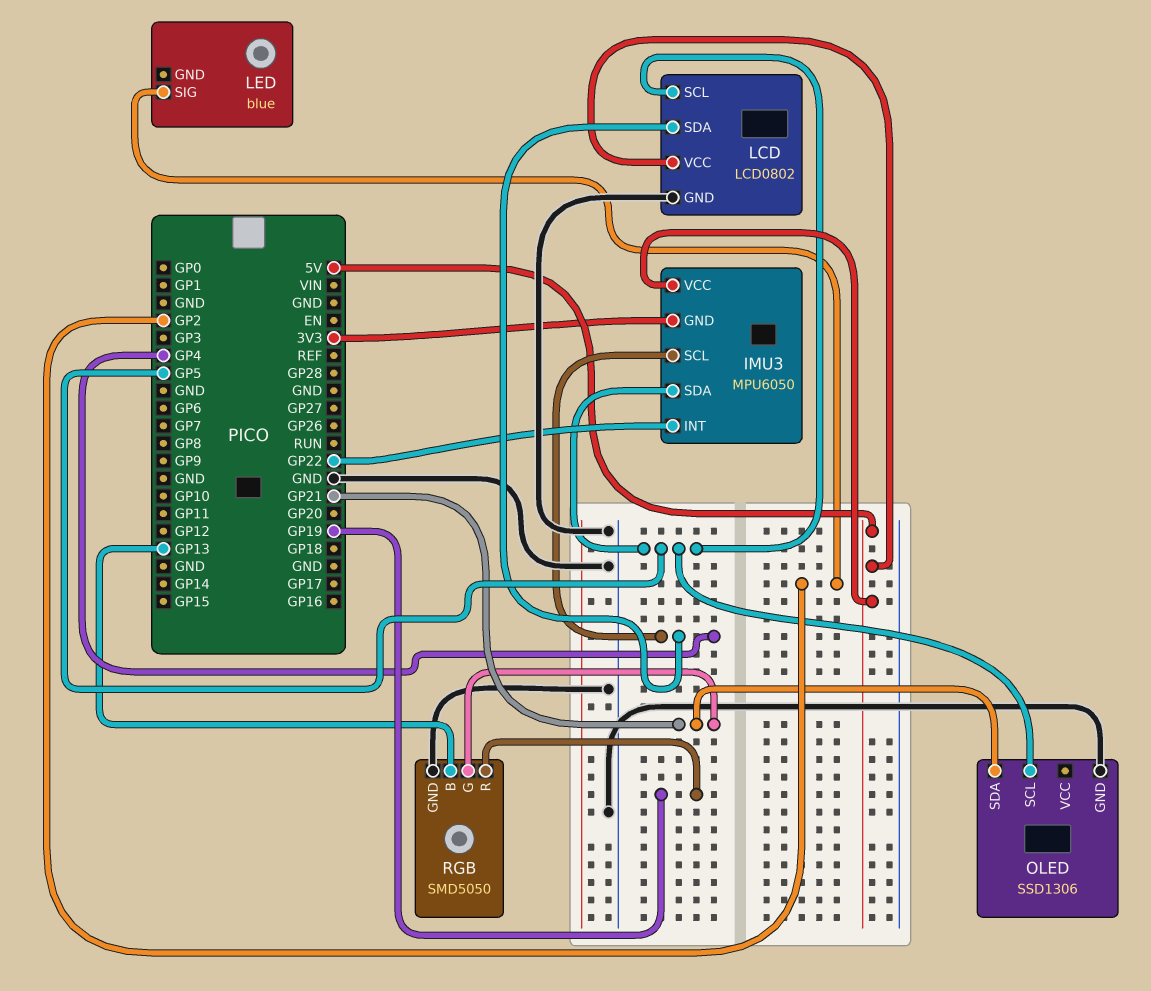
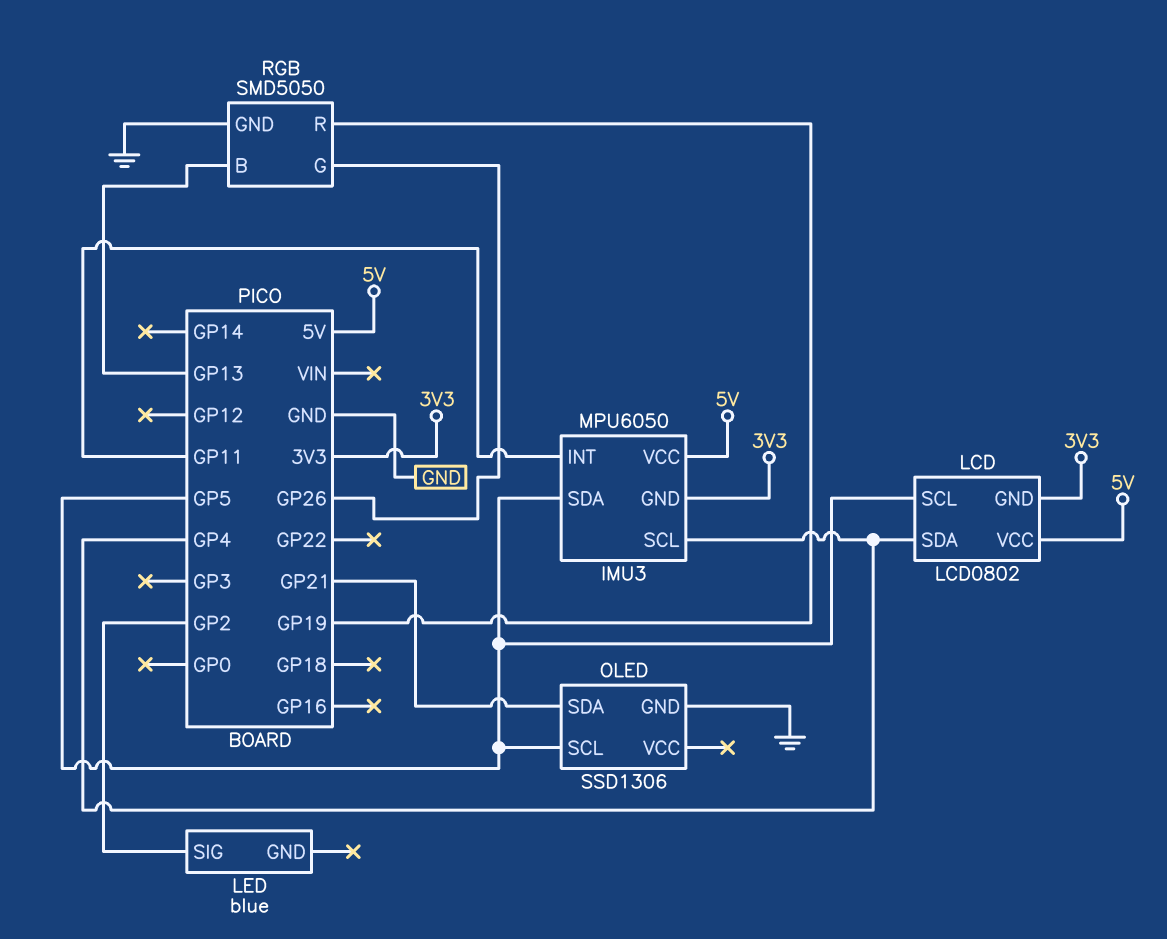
IMU3 pin INT: GP22 -> GP11
LCD pin GND: GND -> 3V3
RGB pin G: GP21 -> GP26

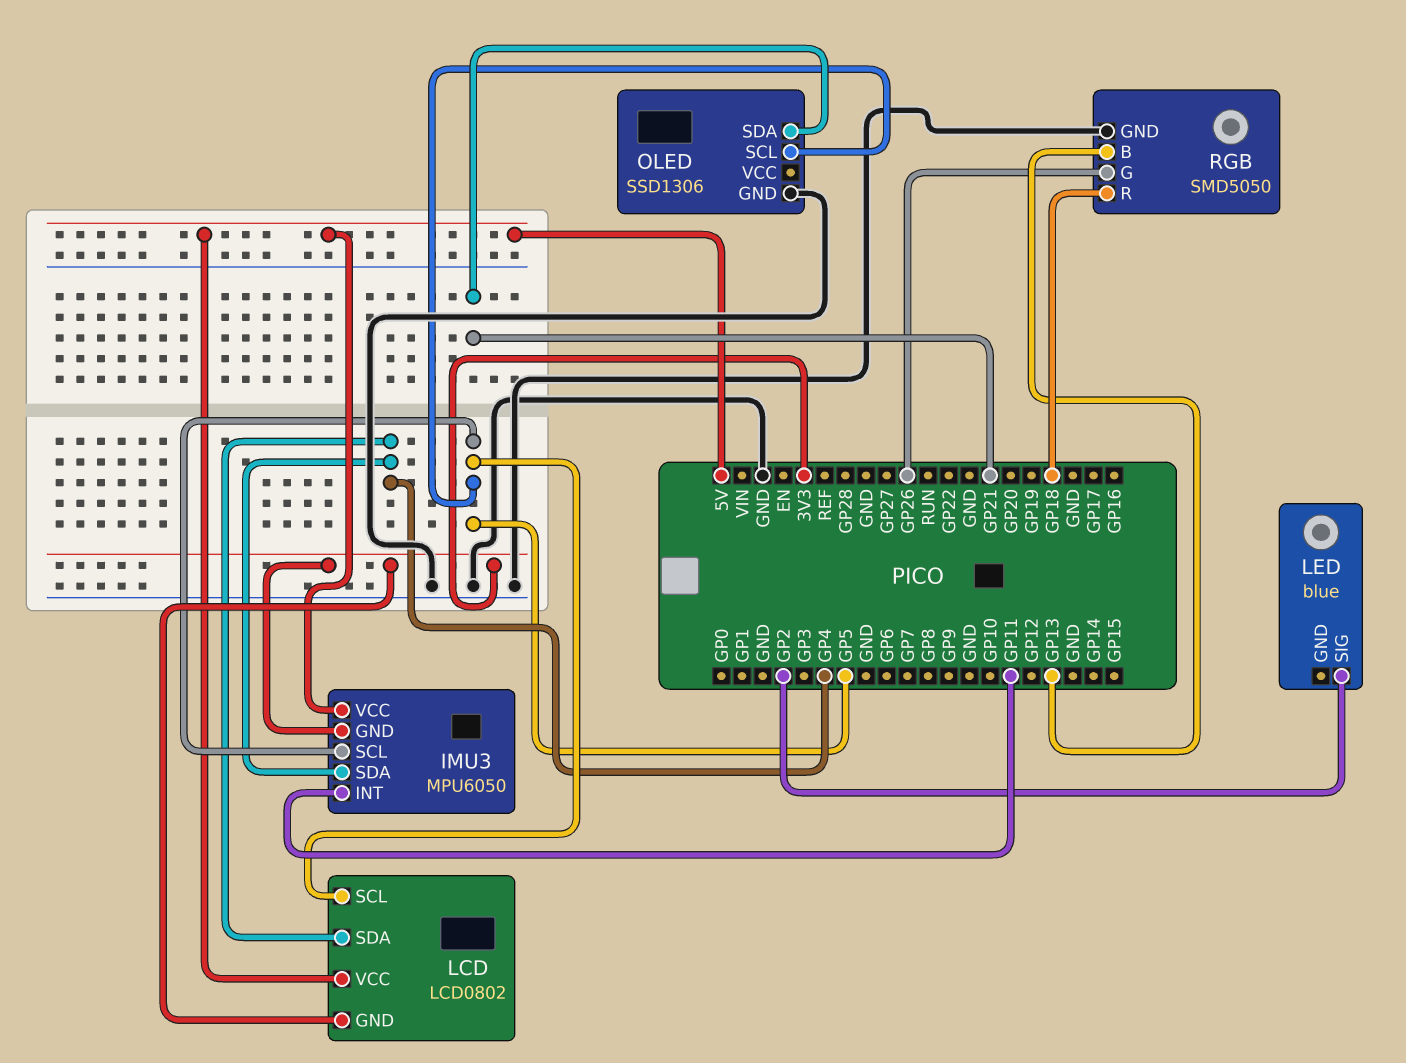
IMU3 pin SCL: GP4 -> GP5
IMU3 pin SDA: GP5 -> GP4
RGB pin R: GP19 -> GP18

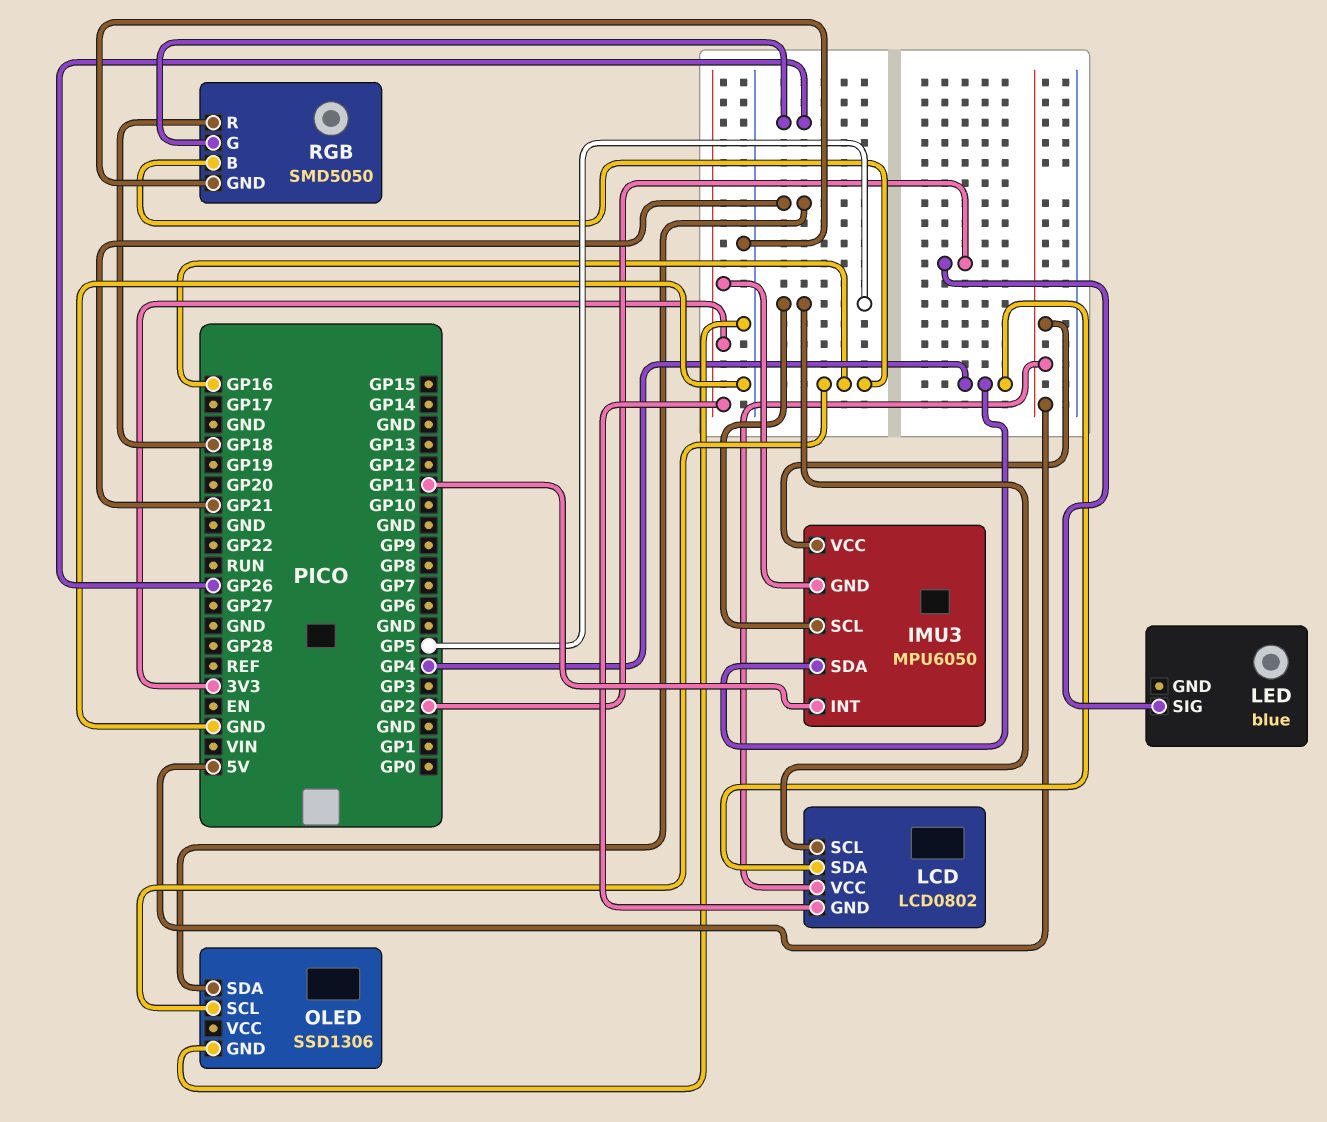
OLED pin SCL: GP5 -> GP16
RGB pin B: GP13 -> GP16

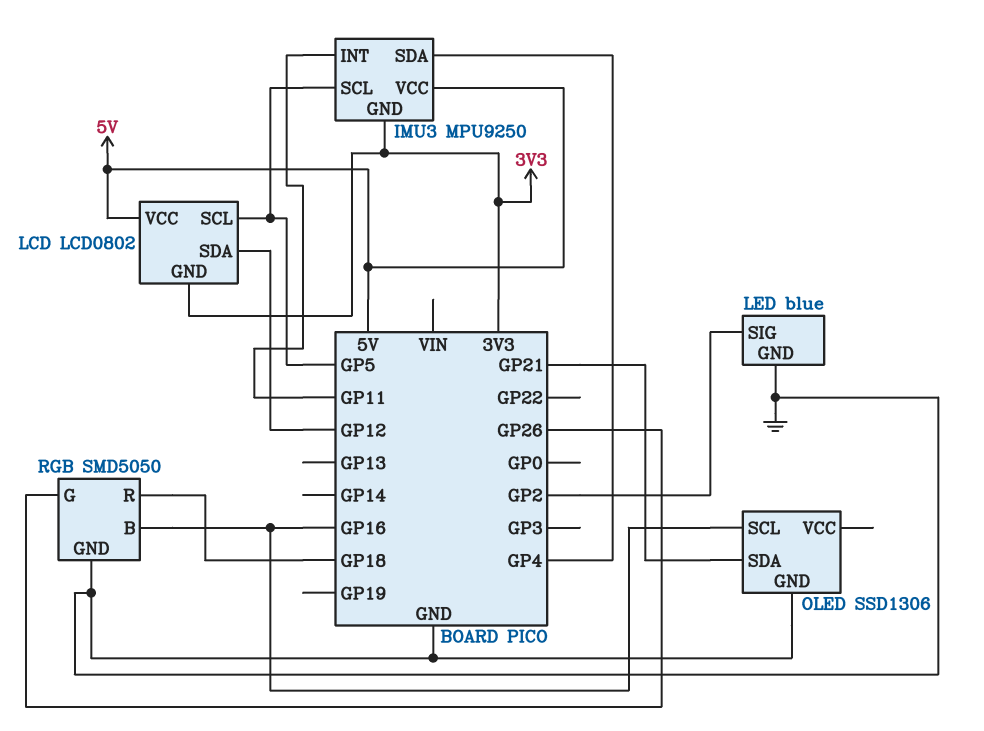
IMU3: MPU6050 -> MPU9250
LCD pin SDA: GP4 -> GP12
LED pin GND: none -> GND

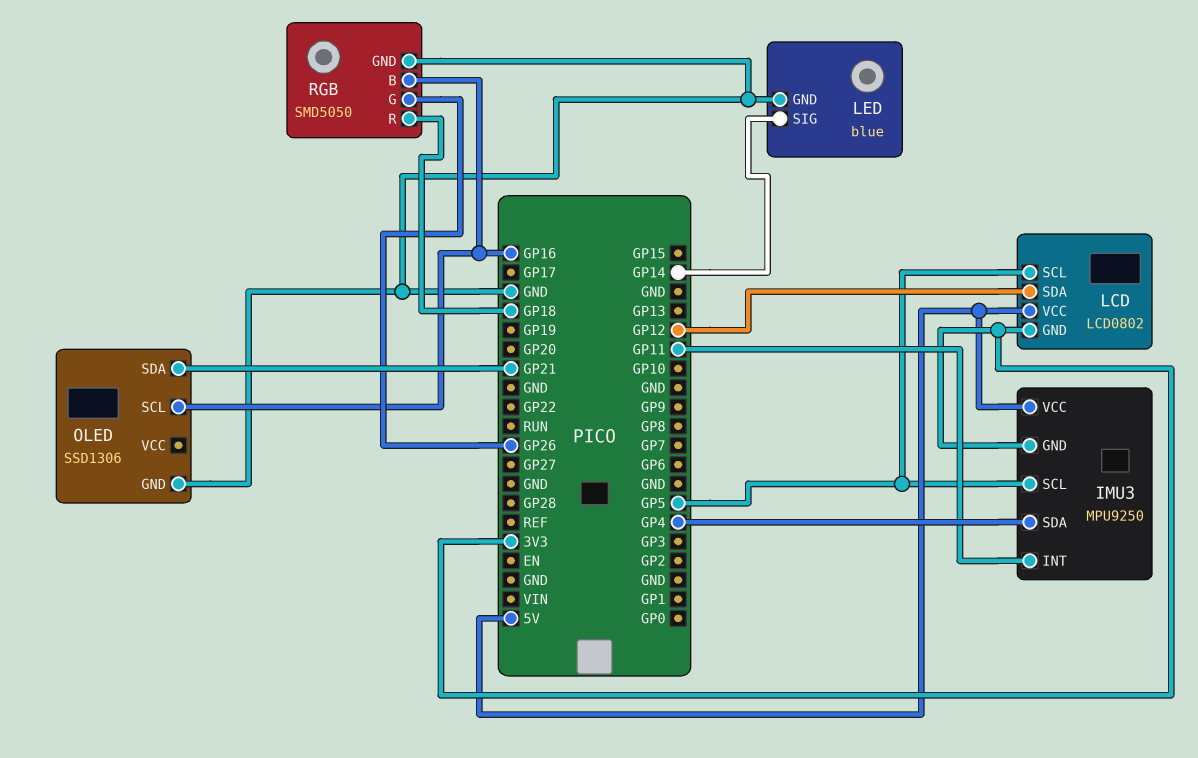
LED pin SIG: GP2 -> GP14

